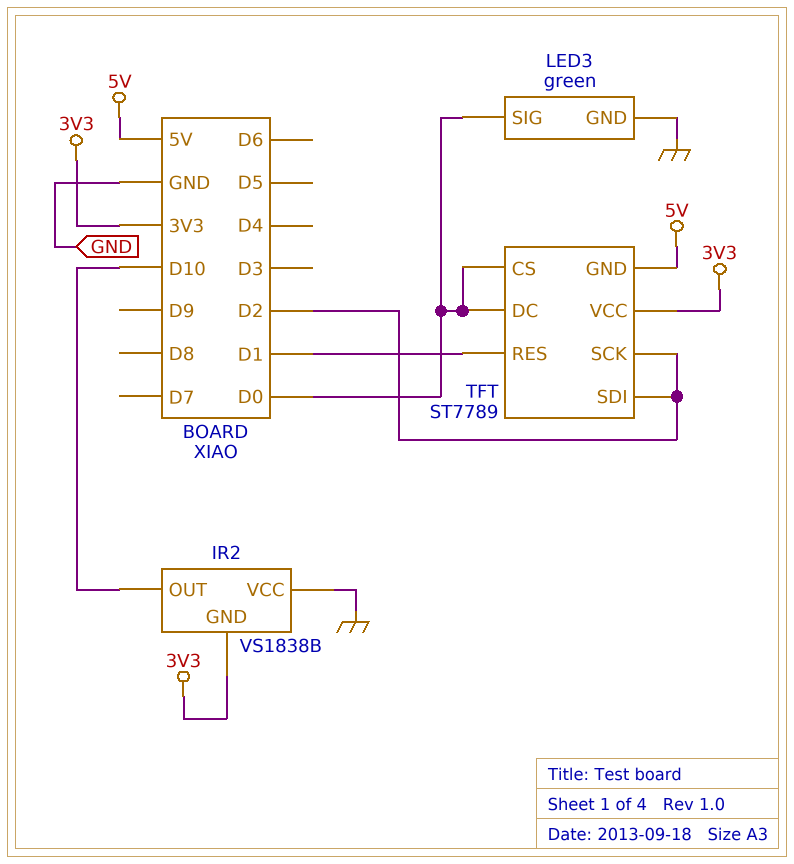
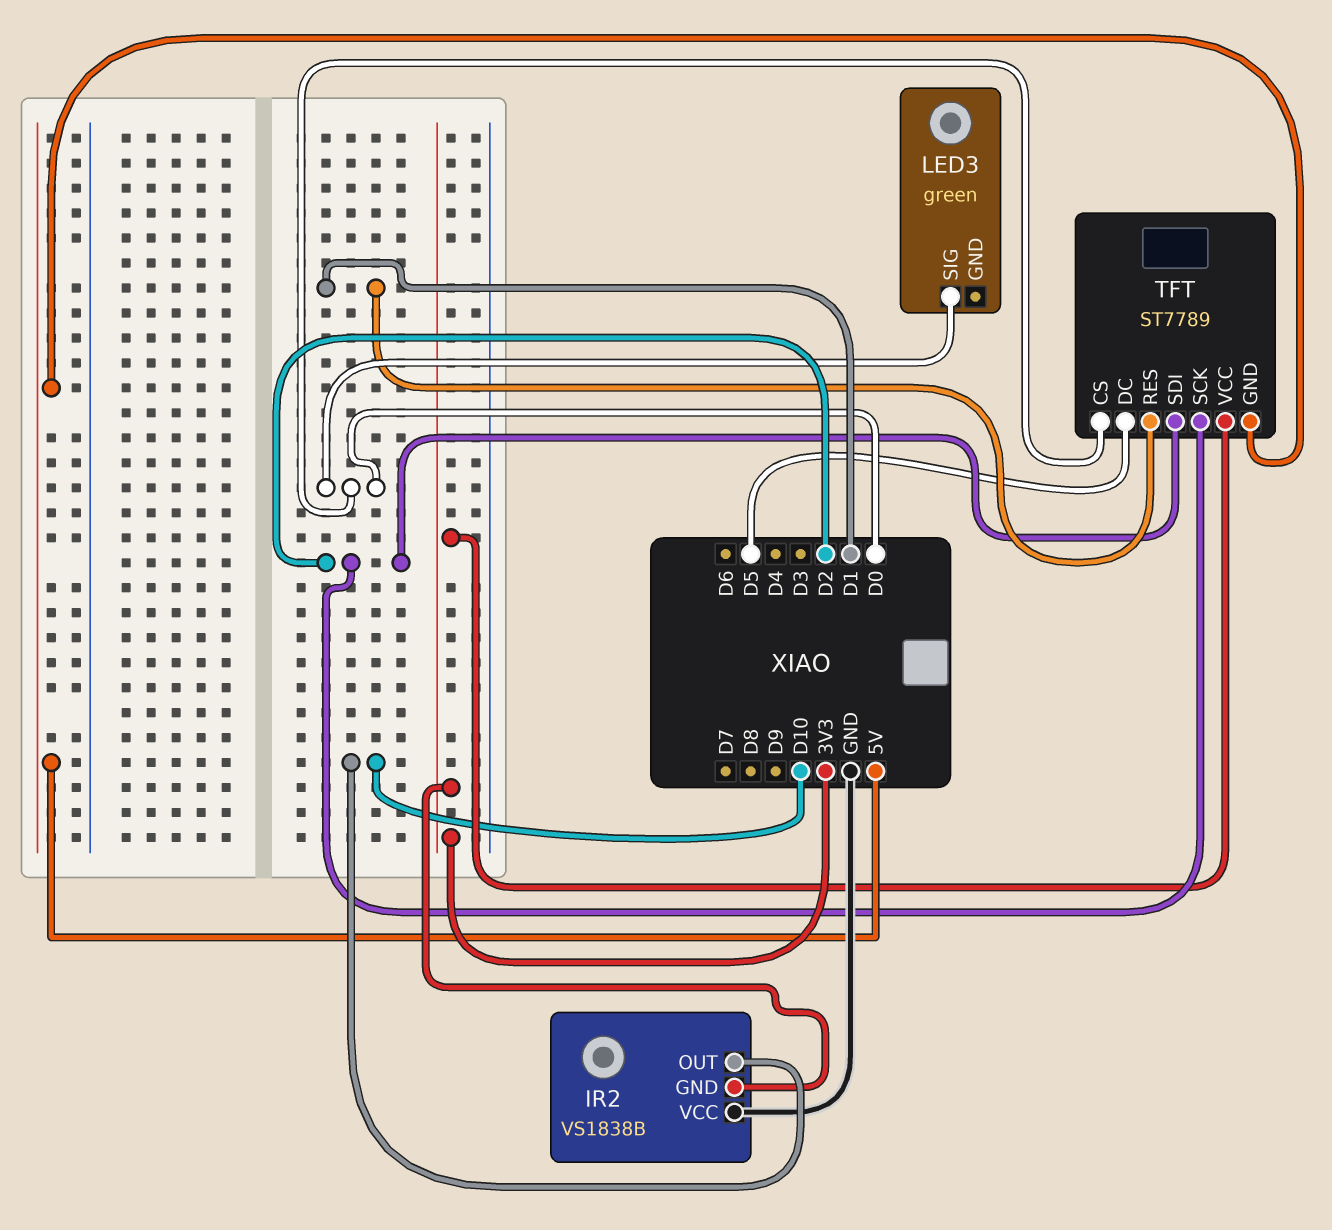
LED3 pin GND: GND -> none
TFT pin DC: D0 -> D5

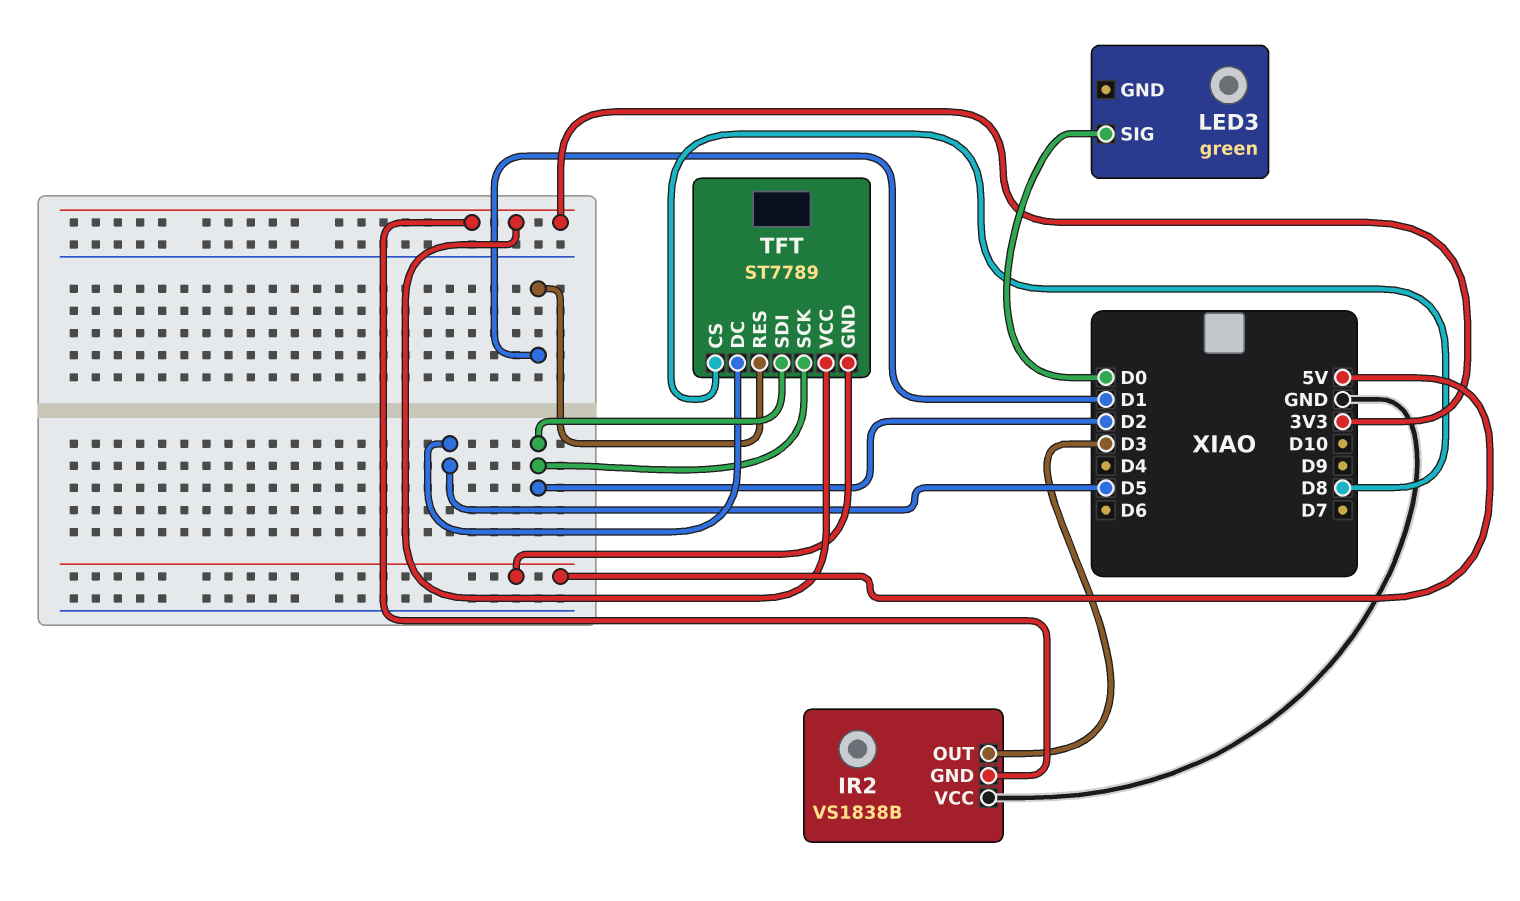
IR2 pin OUT: D10 -> D3
TFT pin CS: D0 -> D8

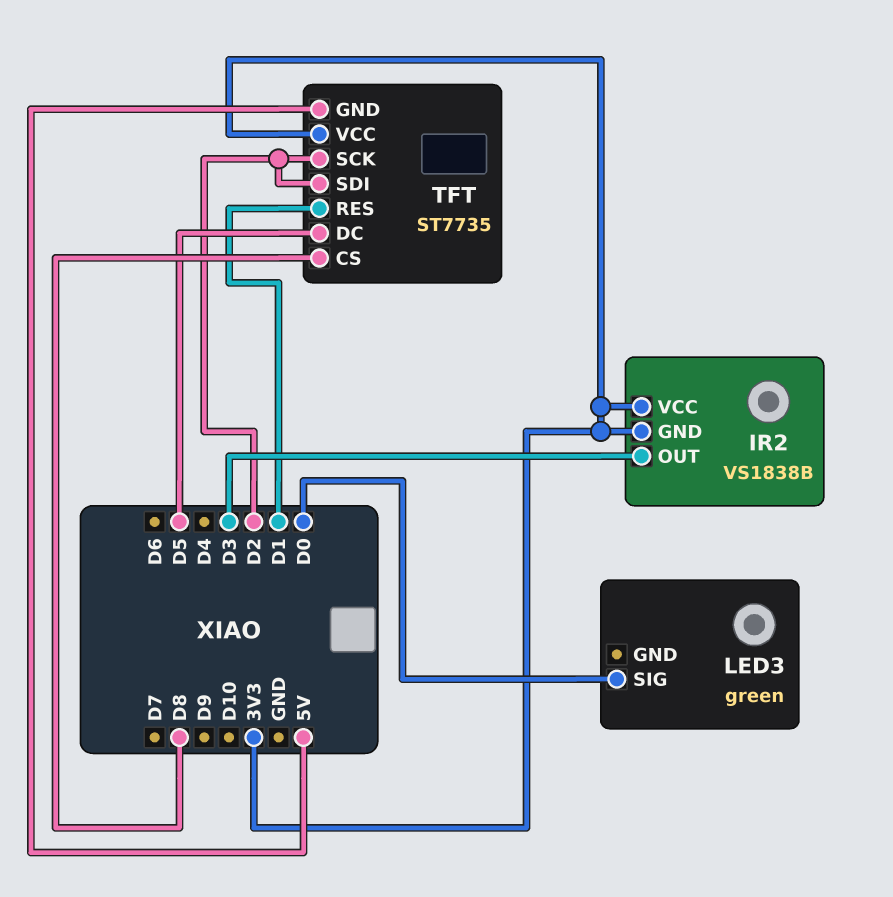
IR2 pin VCC: GND -> 3V3
TFT: ST7789 -> ST7735

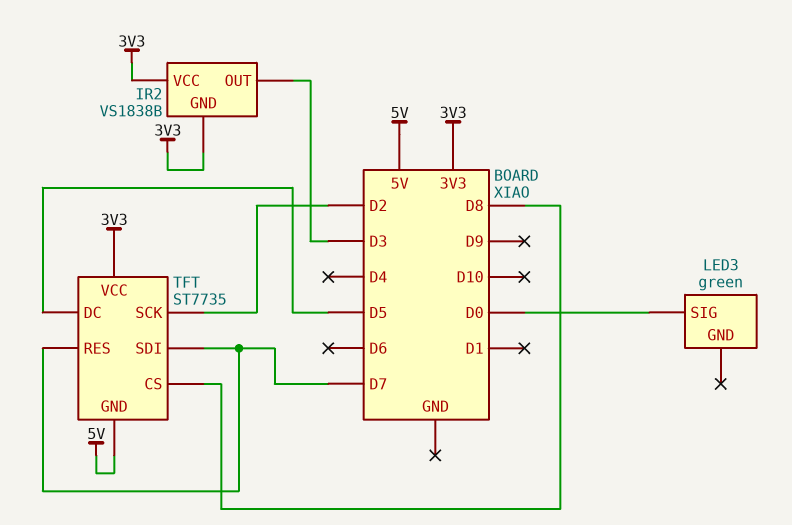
TFT pin RES: D1 -> D7
TFT pin SDI: D2 -> D7

